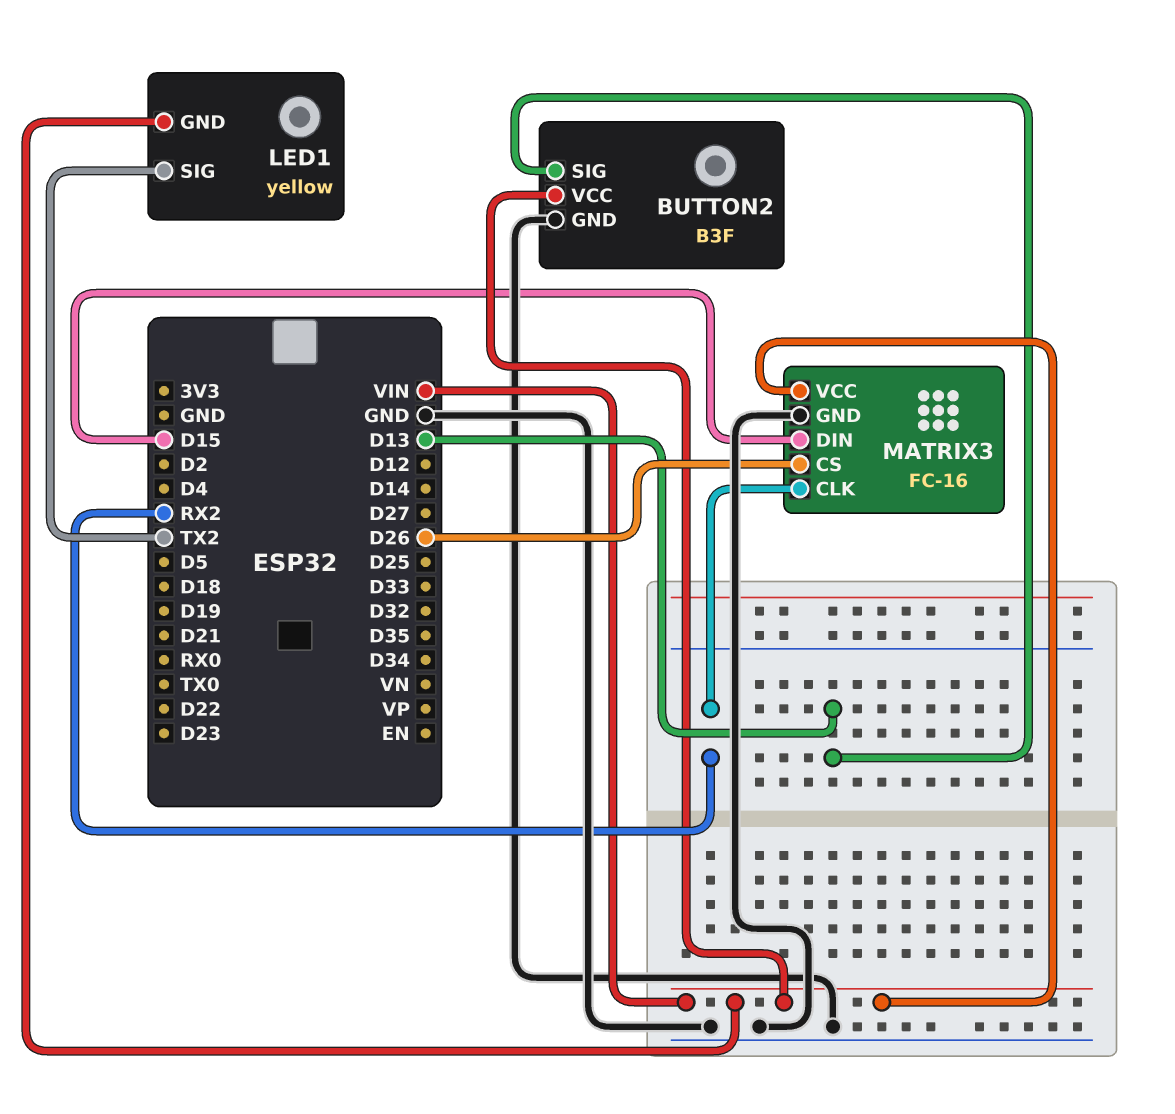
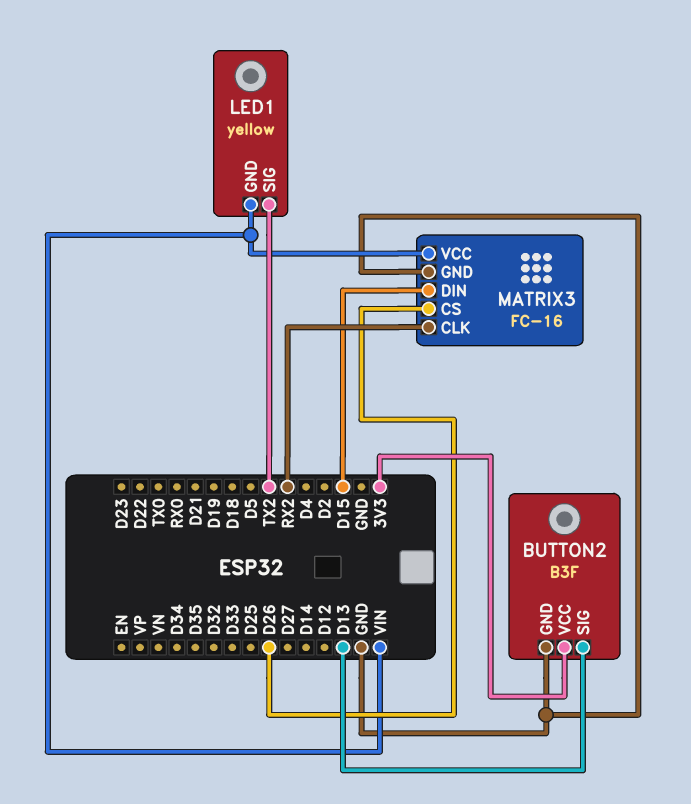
BUTTON2 pin VCC: VIN -> 3V3

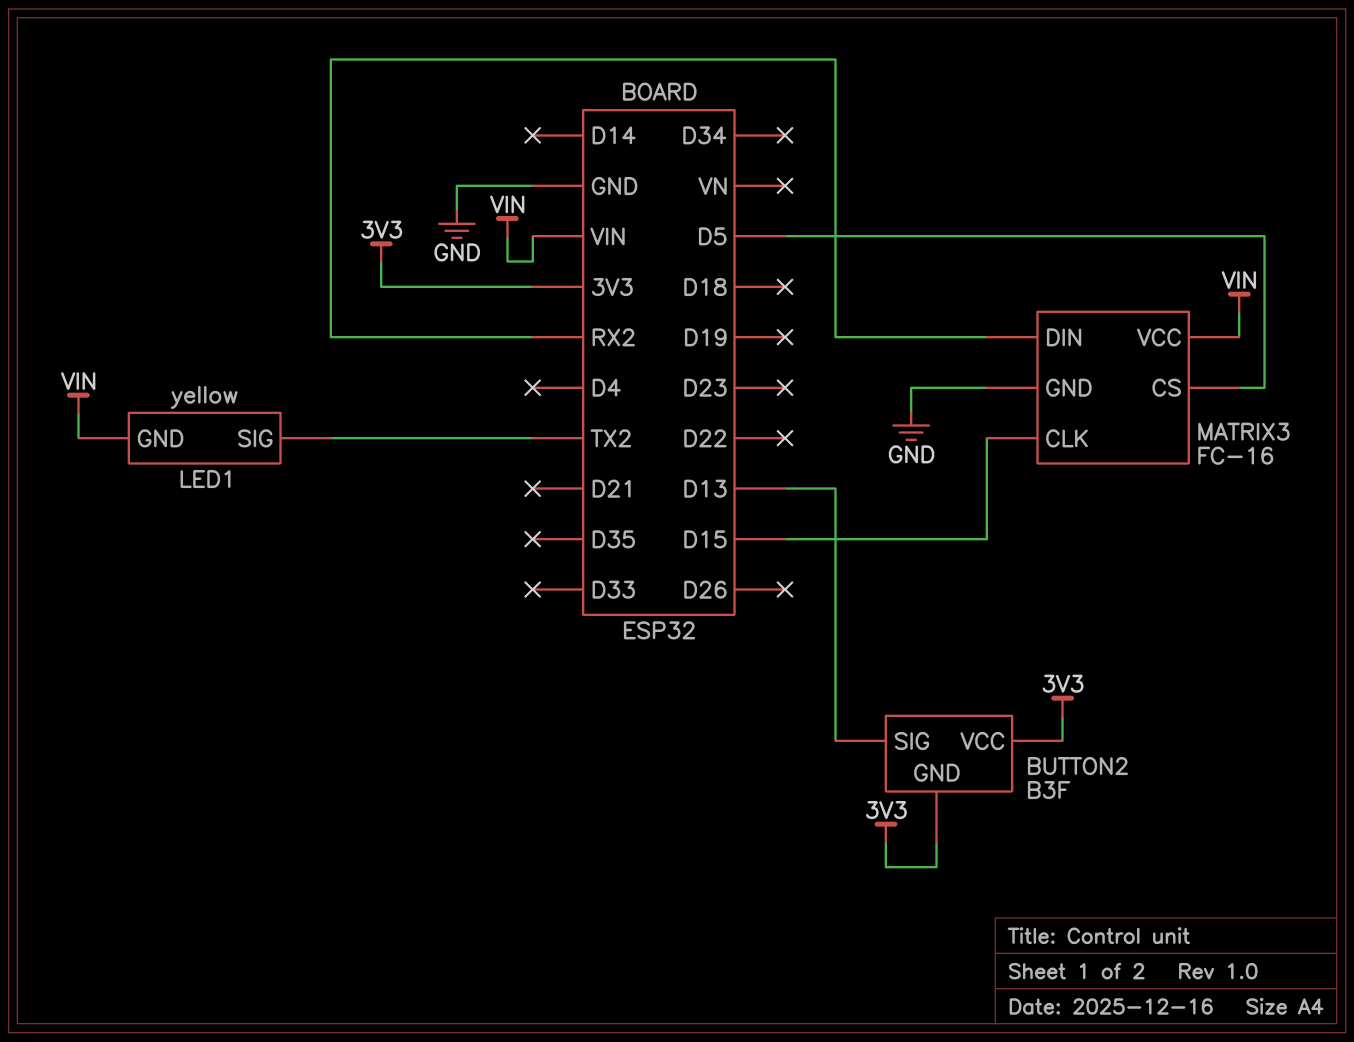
BUTTON2 pin GND: GND -> 3V3
MATRIX3 pin CLK: RX2 -> D15
MATRIX3 pin CS: D26 -> D5
MATRIX3 pin DIN: D15 -> RX2

